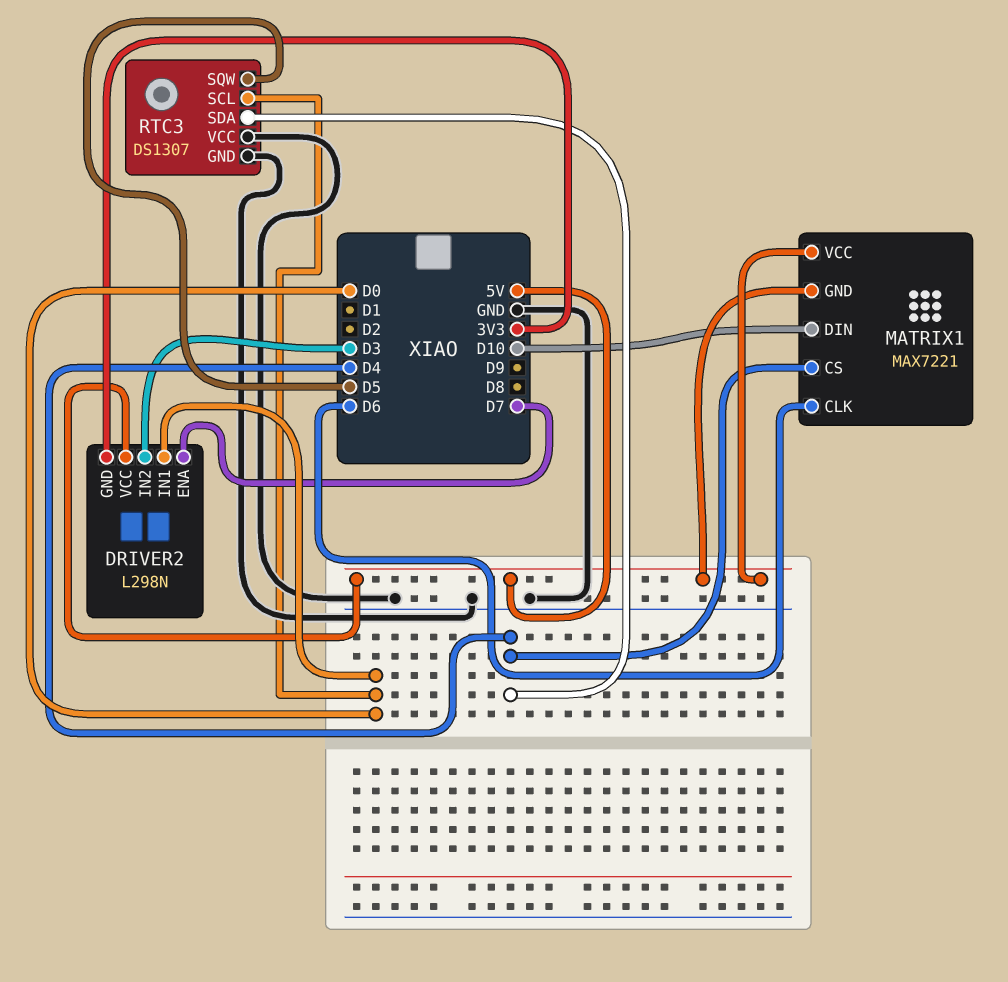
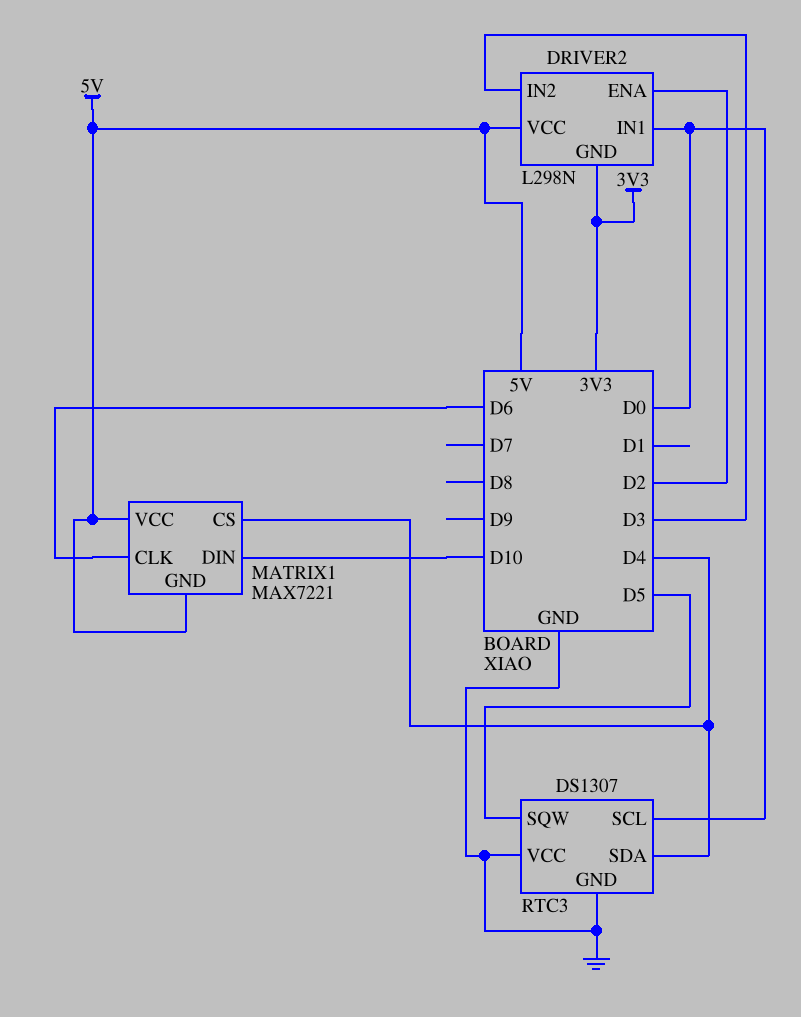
DRIVER2 pin ENA: D7 -> D2

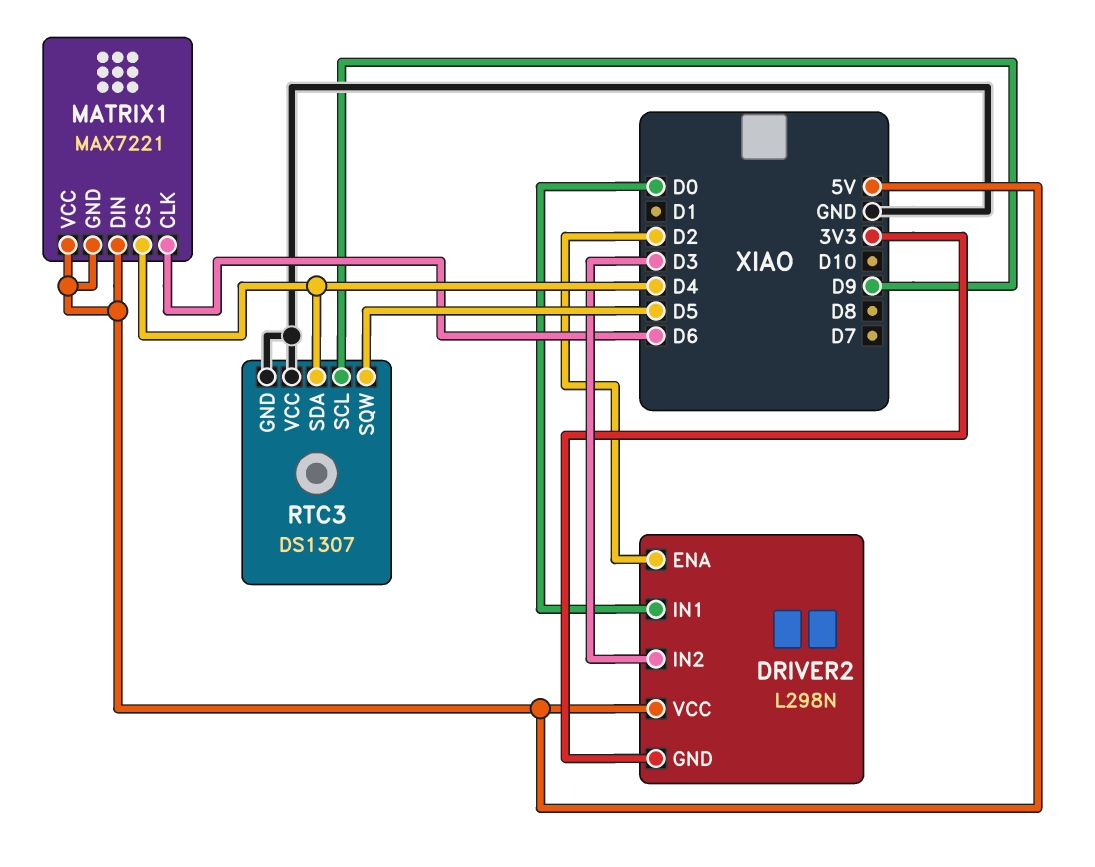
MATRIX1 pin DIN: D10 -> 5V
RTC3 pin SCL: D0 -> D9

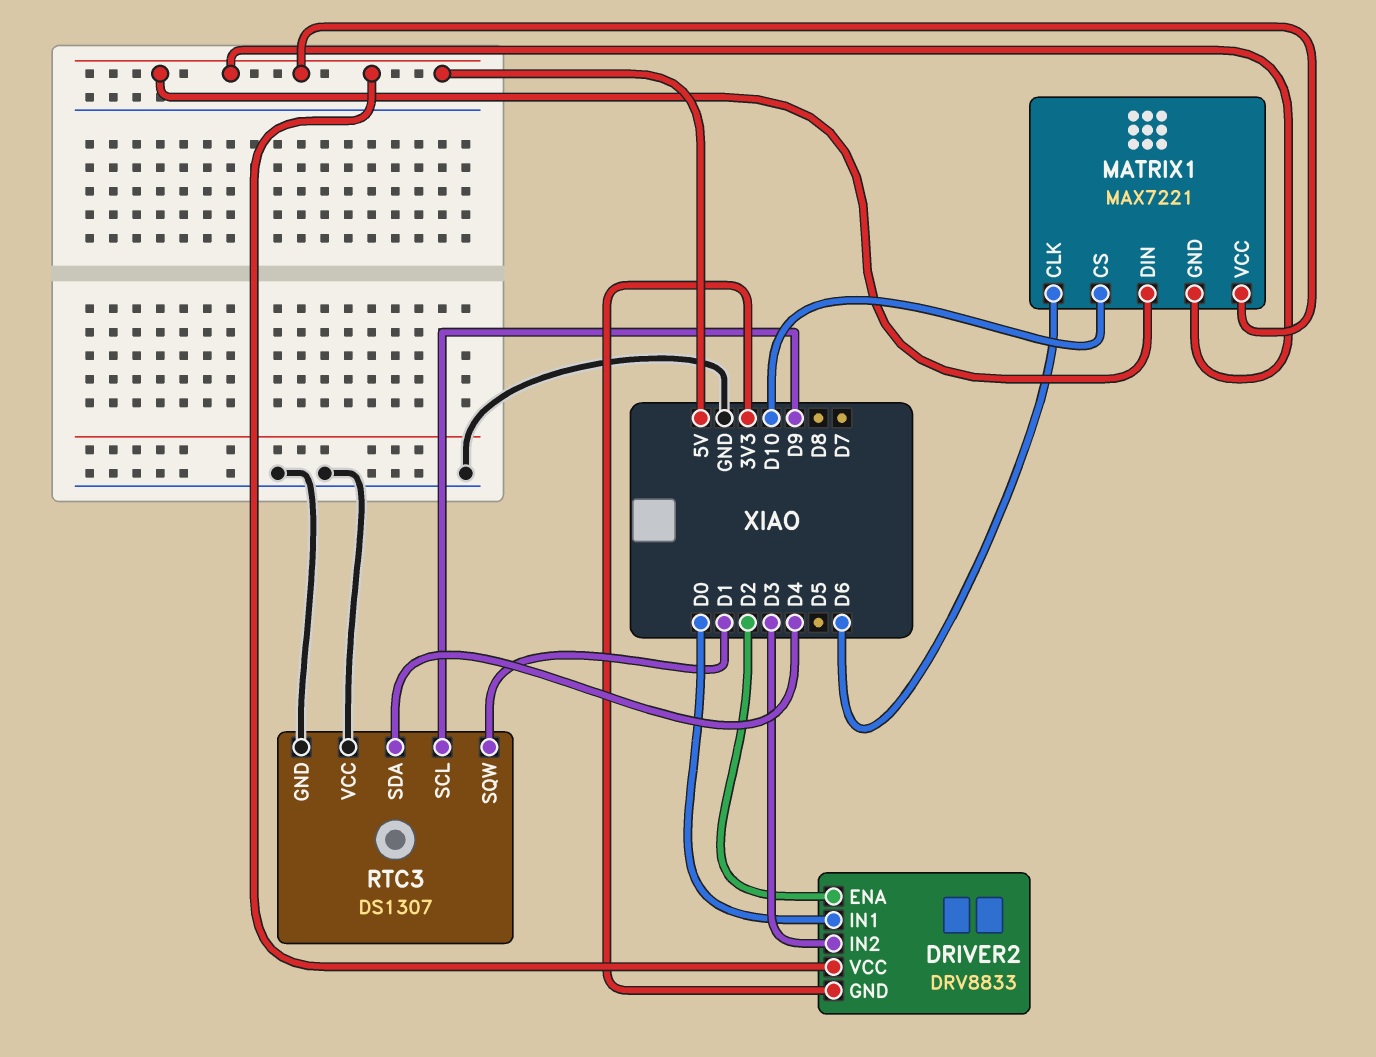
DRIVER2: L298N -> DRV8833
MATRIX1 pin CS: D4 -> D10
RTC3 pin SQW: D5 -> D1

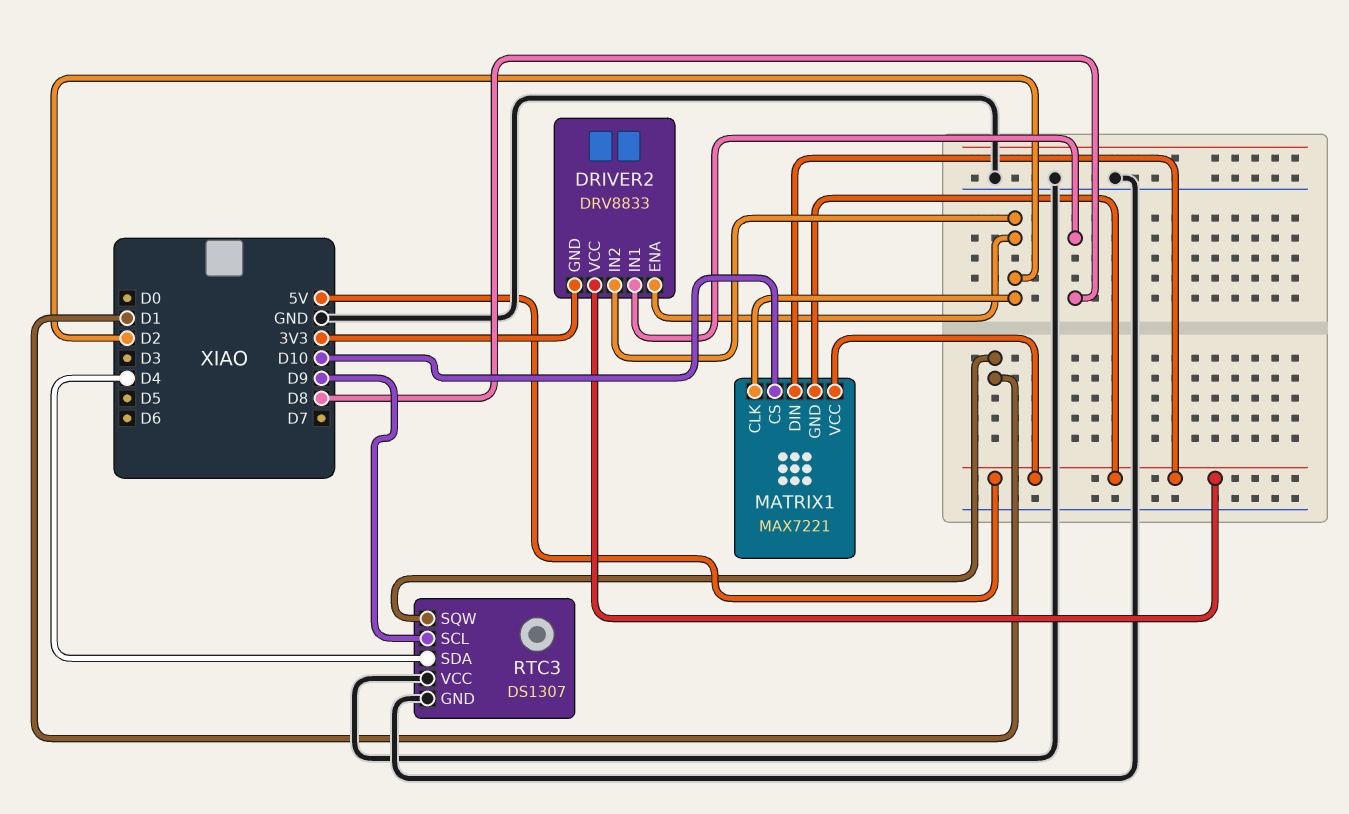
DRIVER2 pin IN1: D0 -> D8
DRIVER2 pin IN2: D3 -> D2
MATRIX1 pin CLK: D6 -> D2

